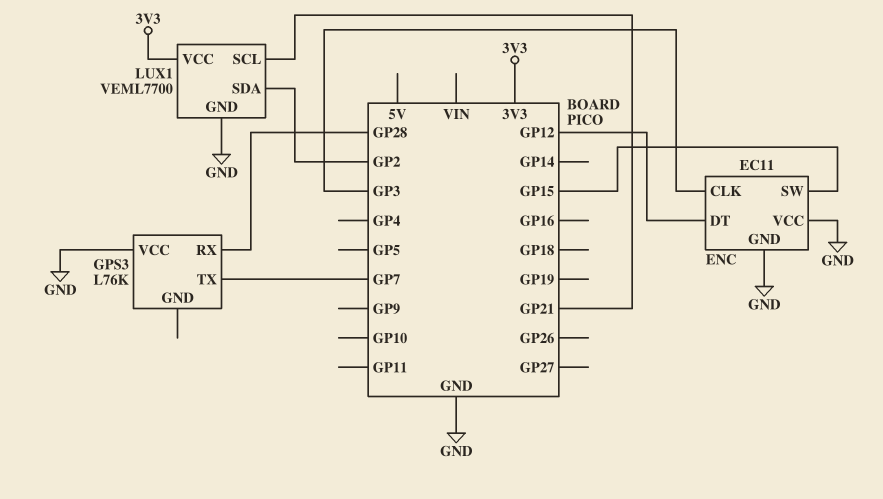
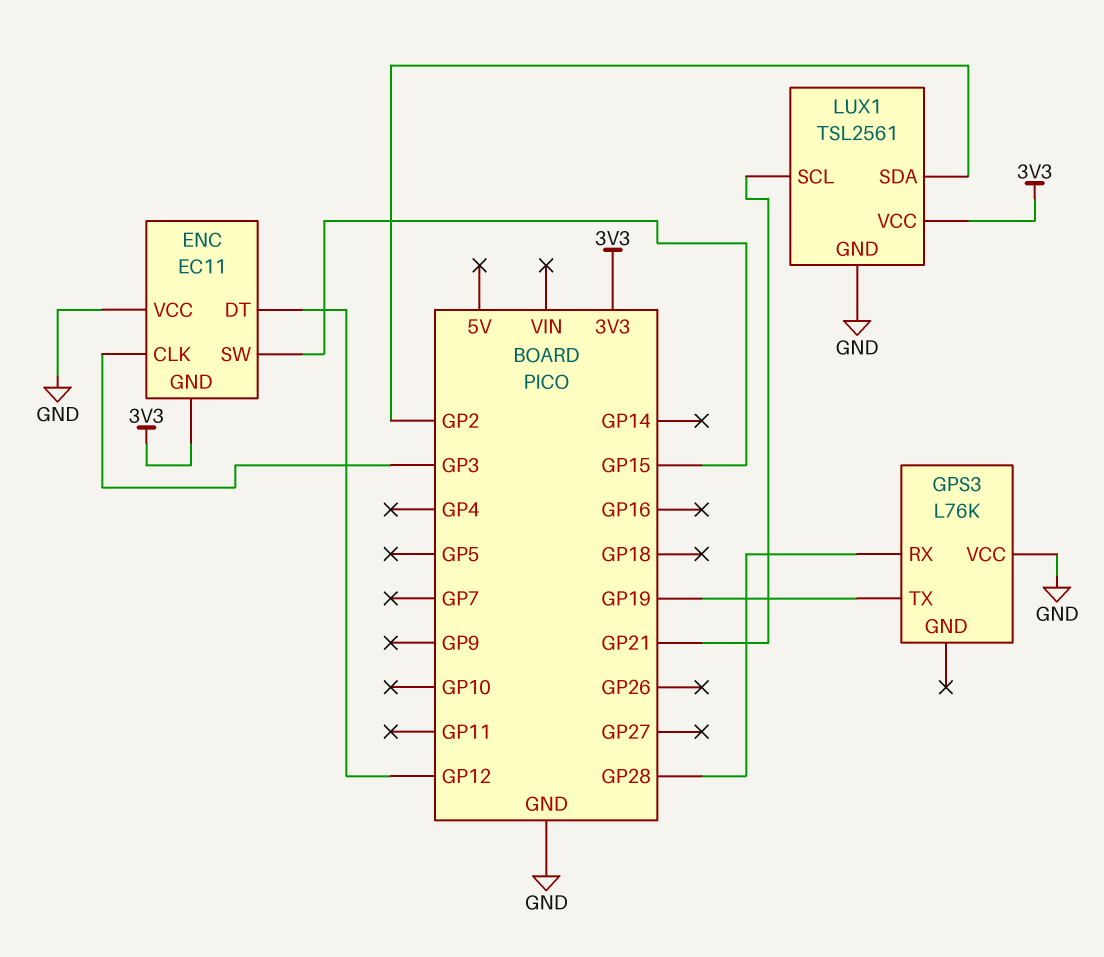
ENC pin GND: GND -> 3V3
GPS3 pin TX: GP7 -> GP19
LUX1: VEML7700 -> TSL2561

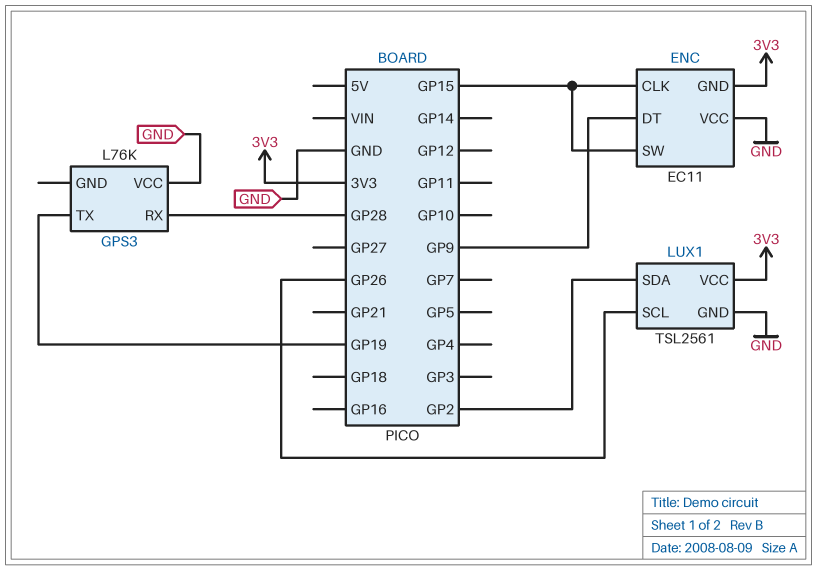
ENC pin CLK: GP3 -> GP15
ENC pin DT: GP12 -> GP9
LUX1 pin SCL: GP21 -> GP26

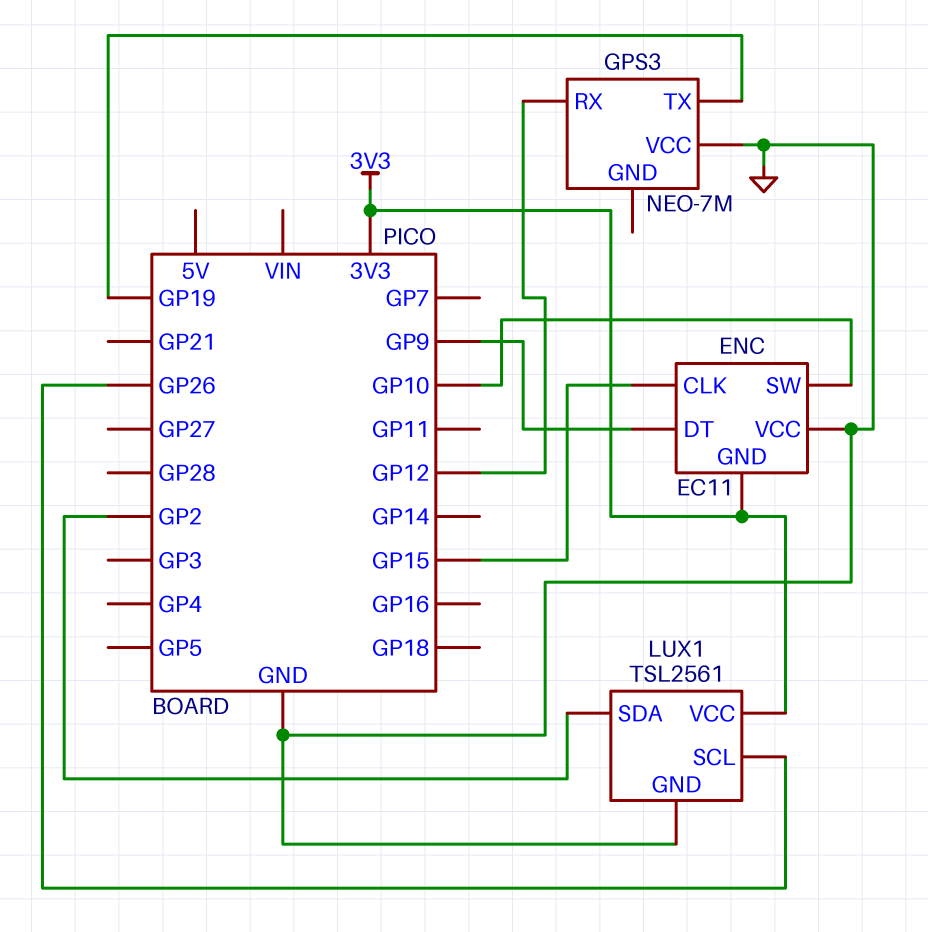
ENC pin SW: GP15 -> GP10
GPS3: L76K -> NEO-7M
GPS3 pin RX: GP28 -> GP12

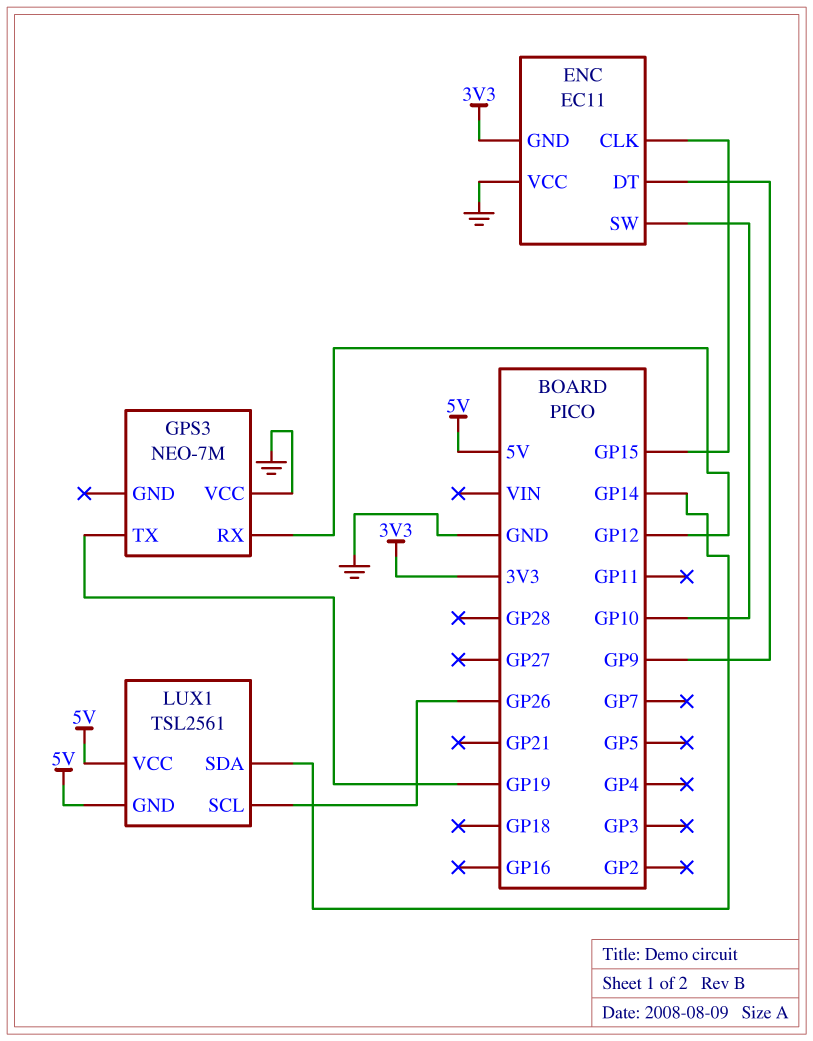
LUX1 pin GND: GND -> 5V
LUX1 pin SDA: GP2 -> GP14
LUX1 pin VCC: 3V3 -> 5V

